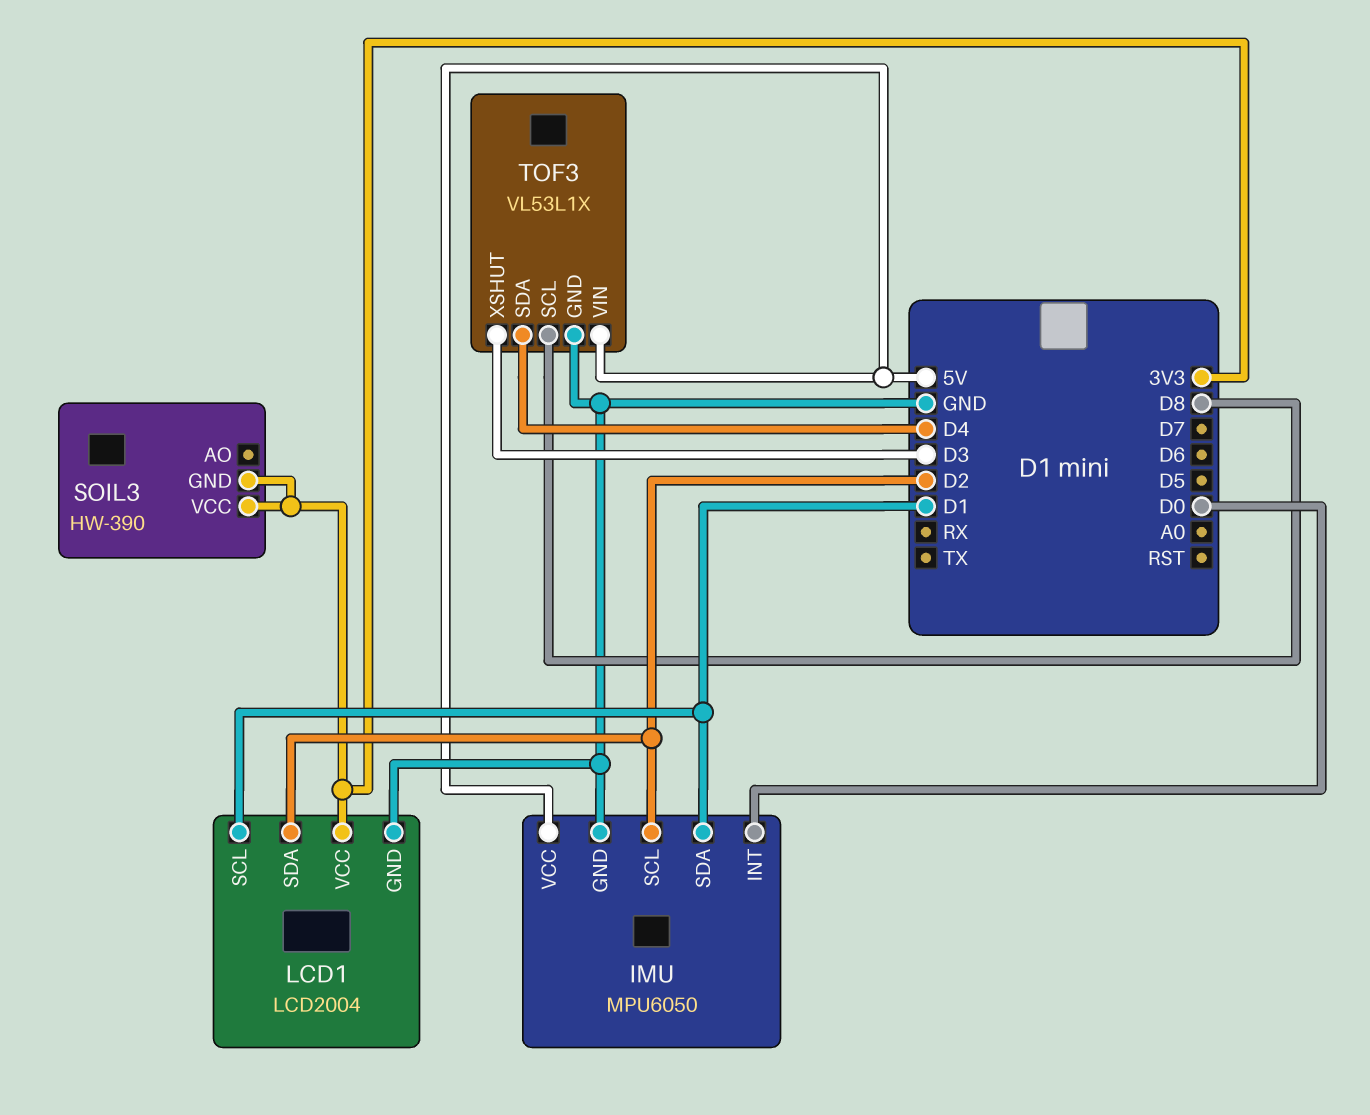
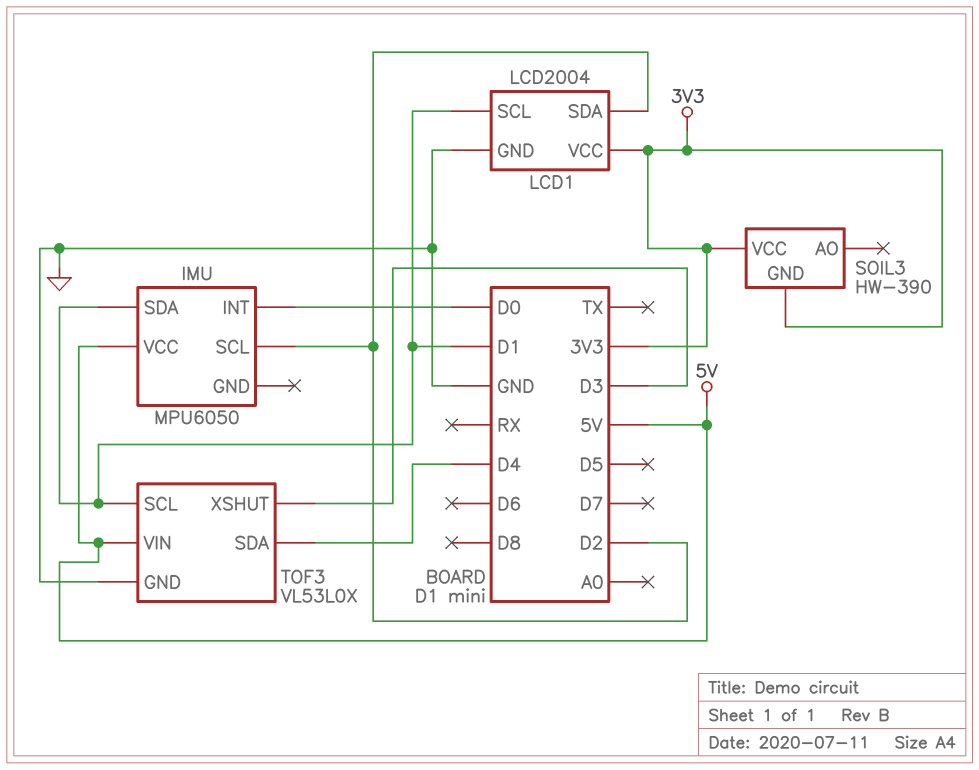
IMU pin GND: GND -> none
TOF3: VL53L1X -> VL53L0X
TOF3 pin SCL: D8 -> D1

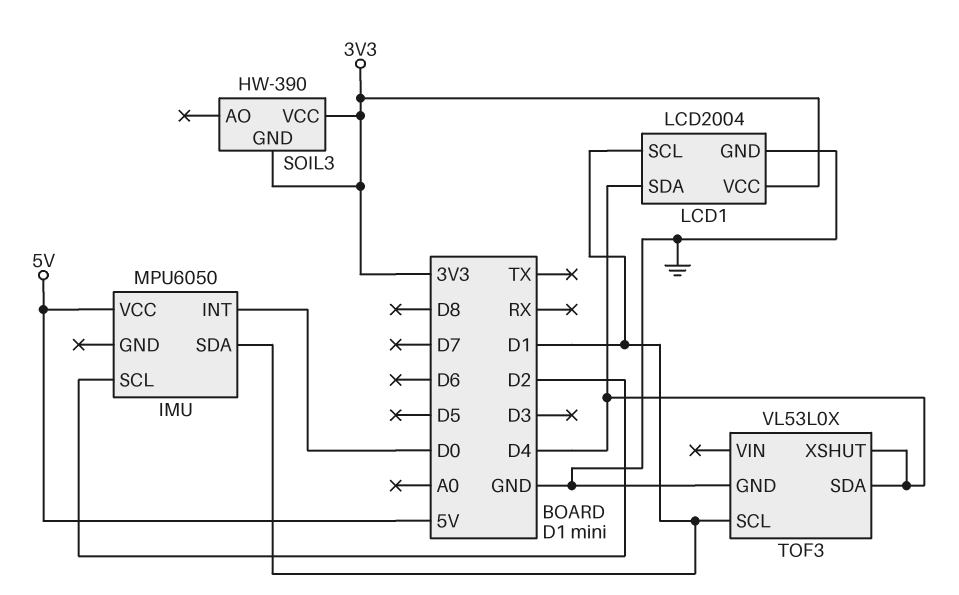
LCD1 pin SDA: D2 -> D4
TOF3 pin VIN: 5V -> none
TOF3 pin XSHUT: D3 -> D4

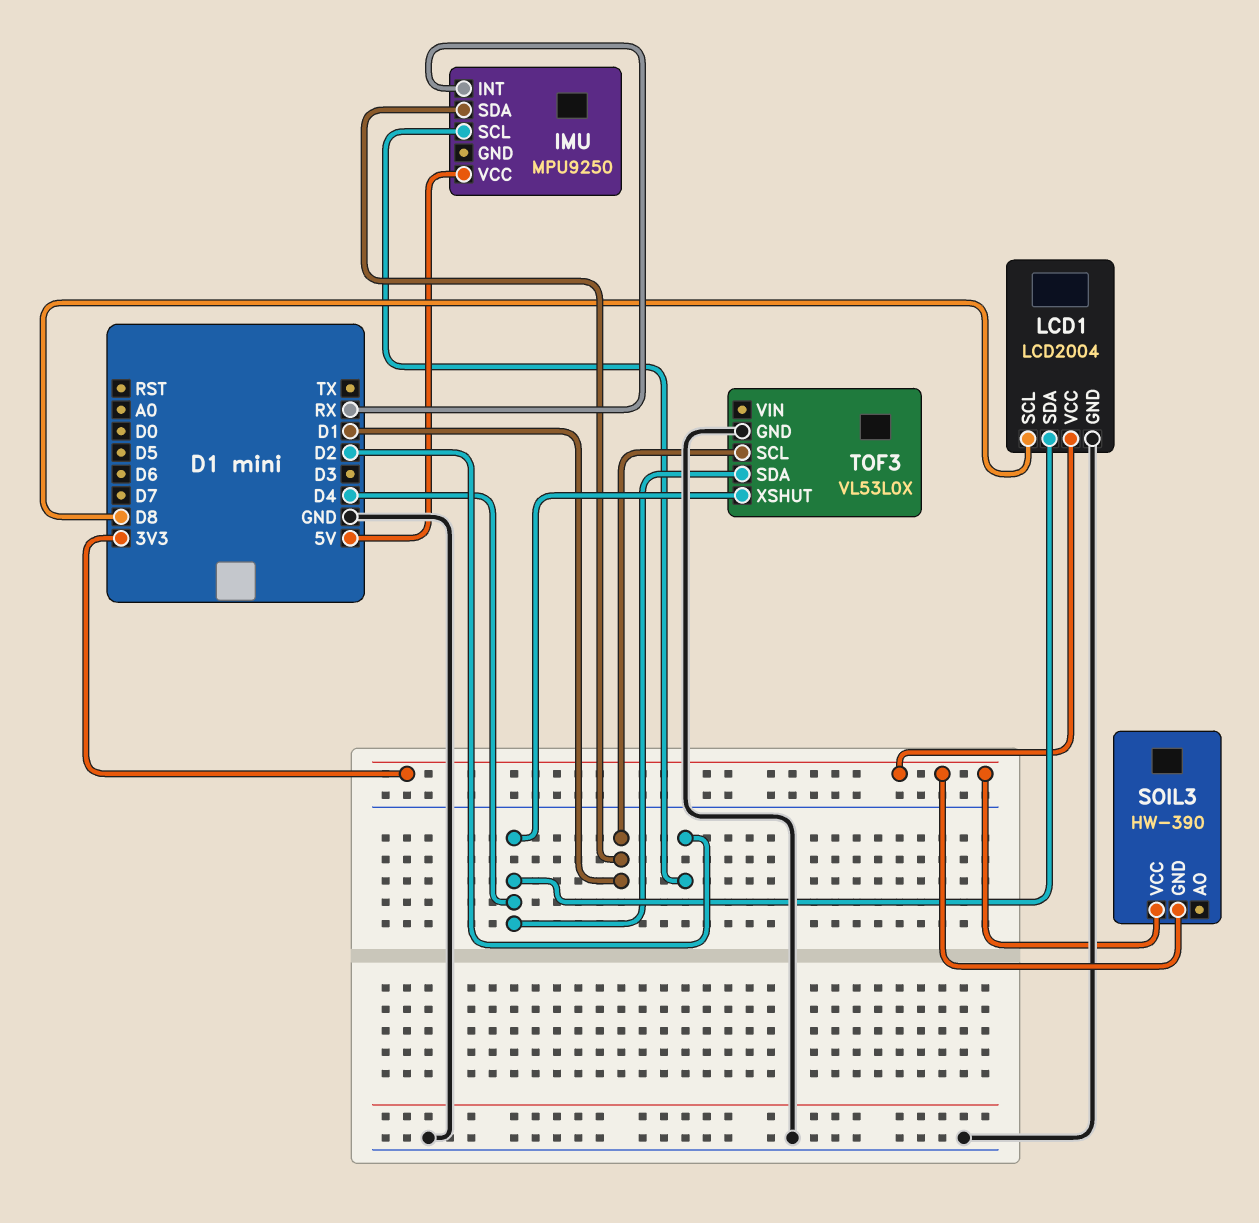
IMU: MPU6050 -> MPU9250
IMU pin INT: D0 -> RX
LCD1 pin SCL: D1 -> D8

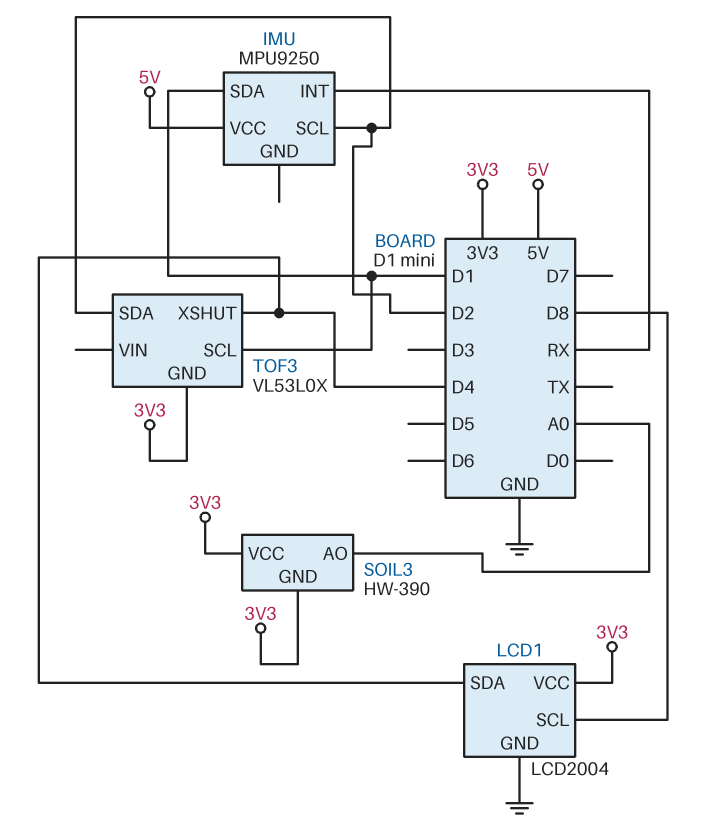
SOIL3 pin AO: none -> A0
TOF3 pin GND: GND -> 3V3
TOF3 pin SDA: D4 -> D2

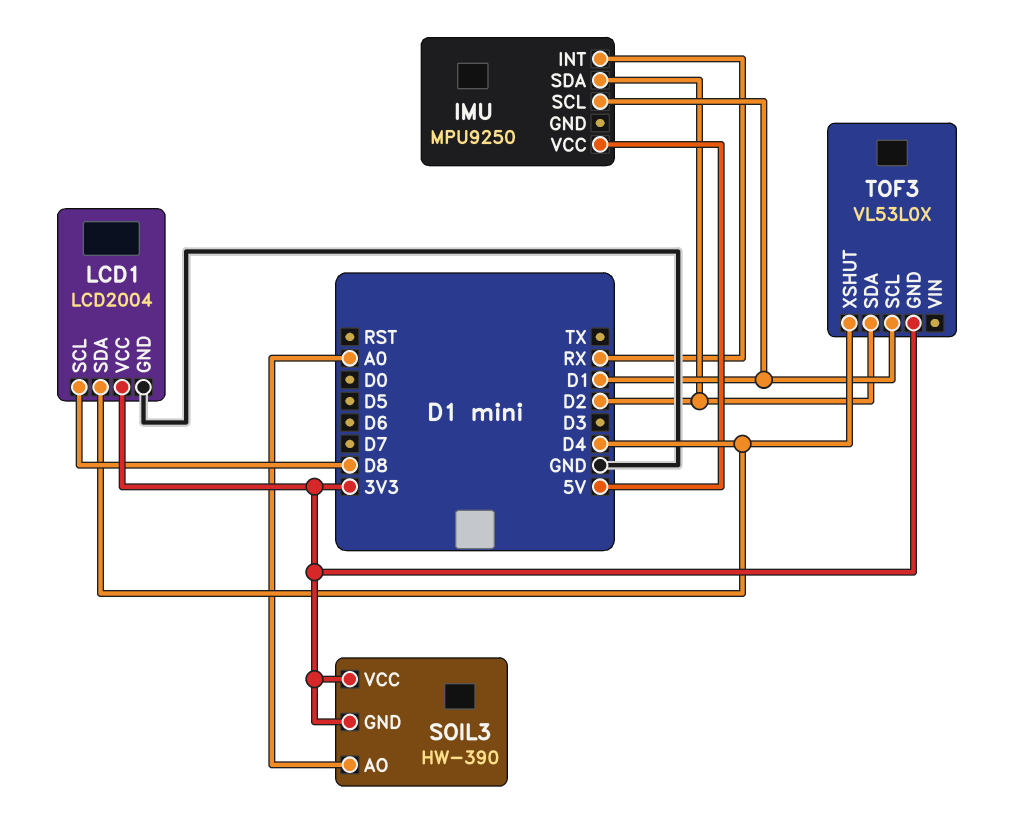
IMU pin SCL: D2 -> D1
IMU pin SDA: D1 -> D2

